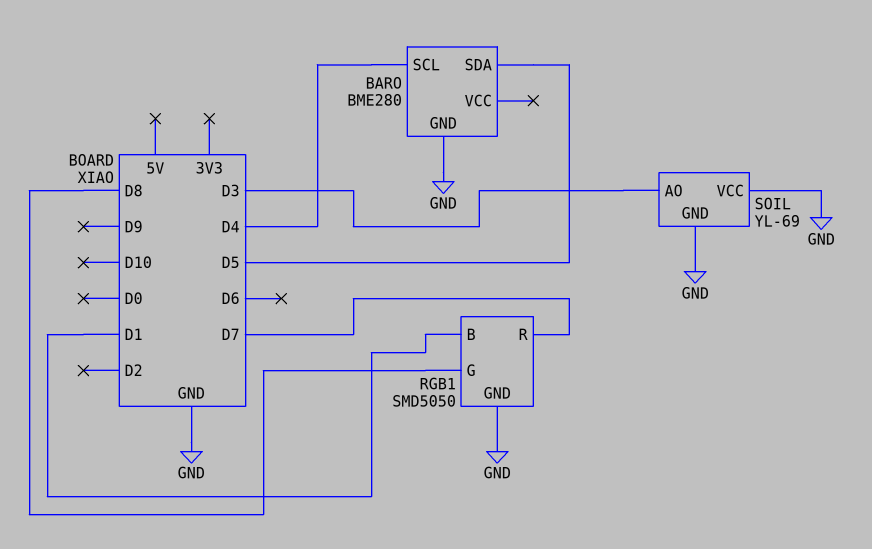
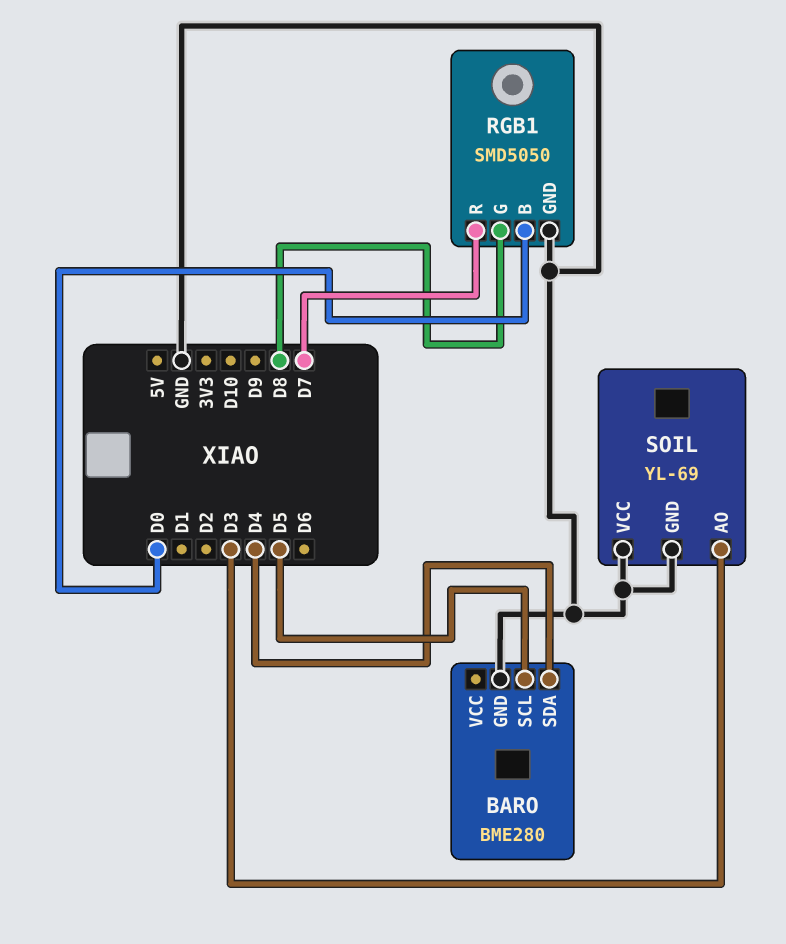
BARO pin SCL: D4 -> D5
BARO pin SDA: D5 -> D4
RGB1 pin B: D1 -> D0

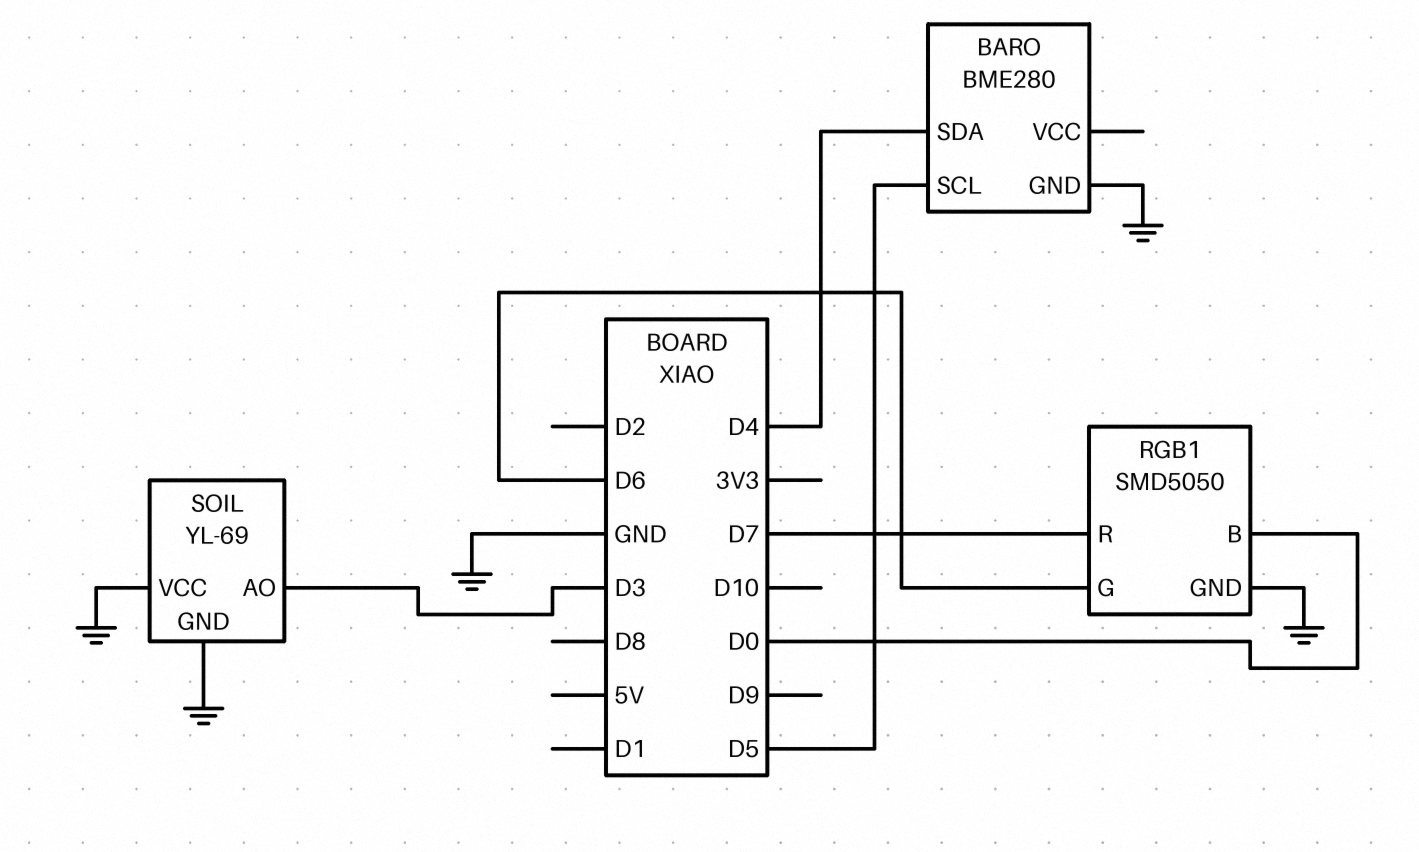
RGB1 pin G: D8 -> D6

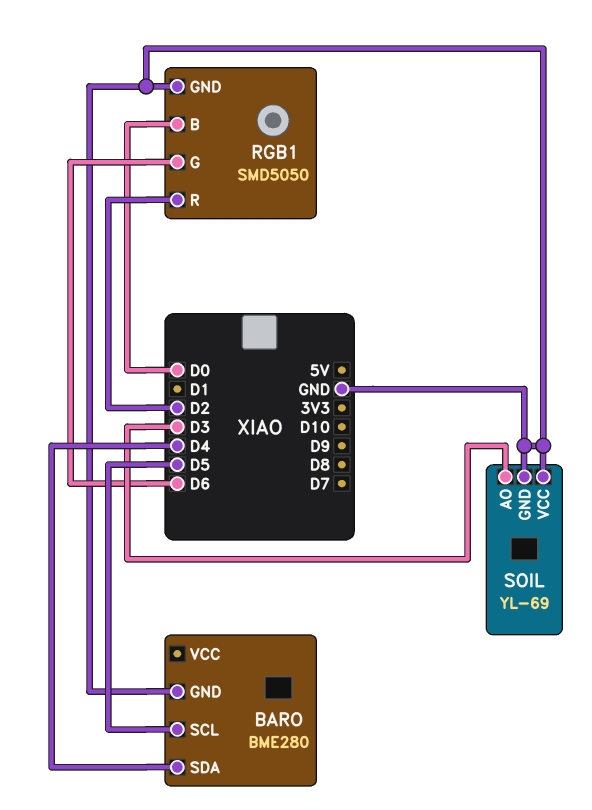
RGB1 pin R: D7 -> D2

